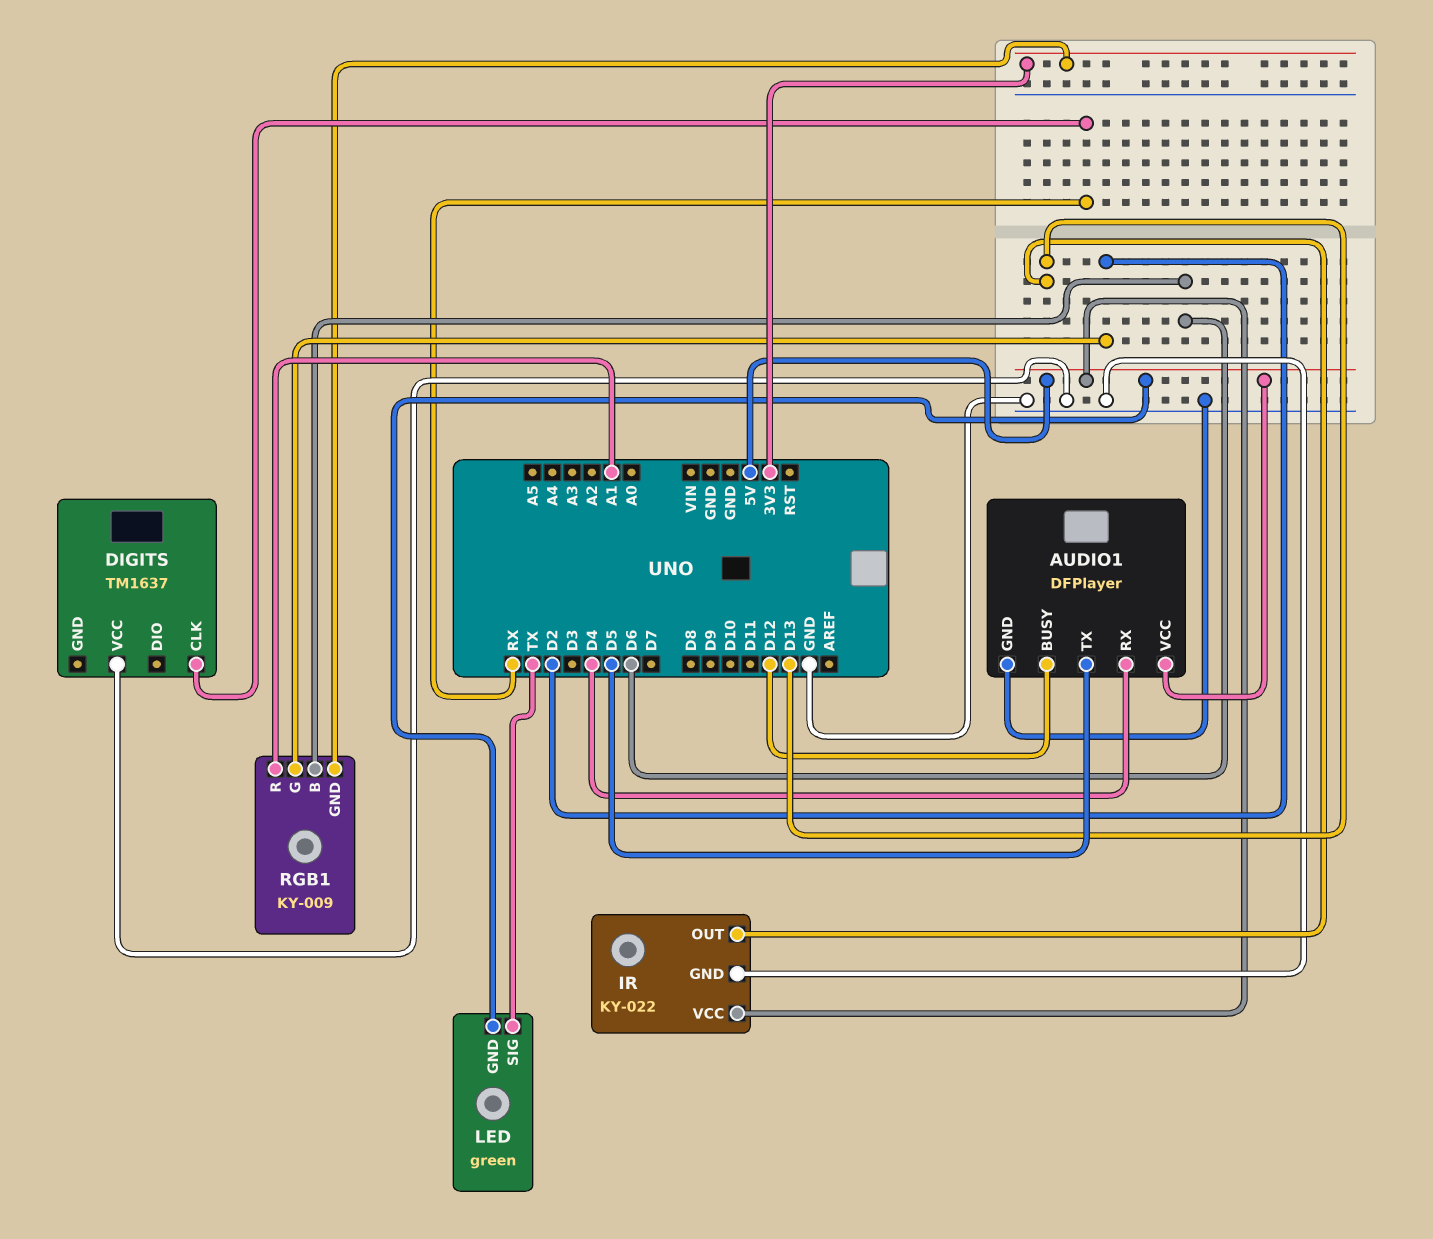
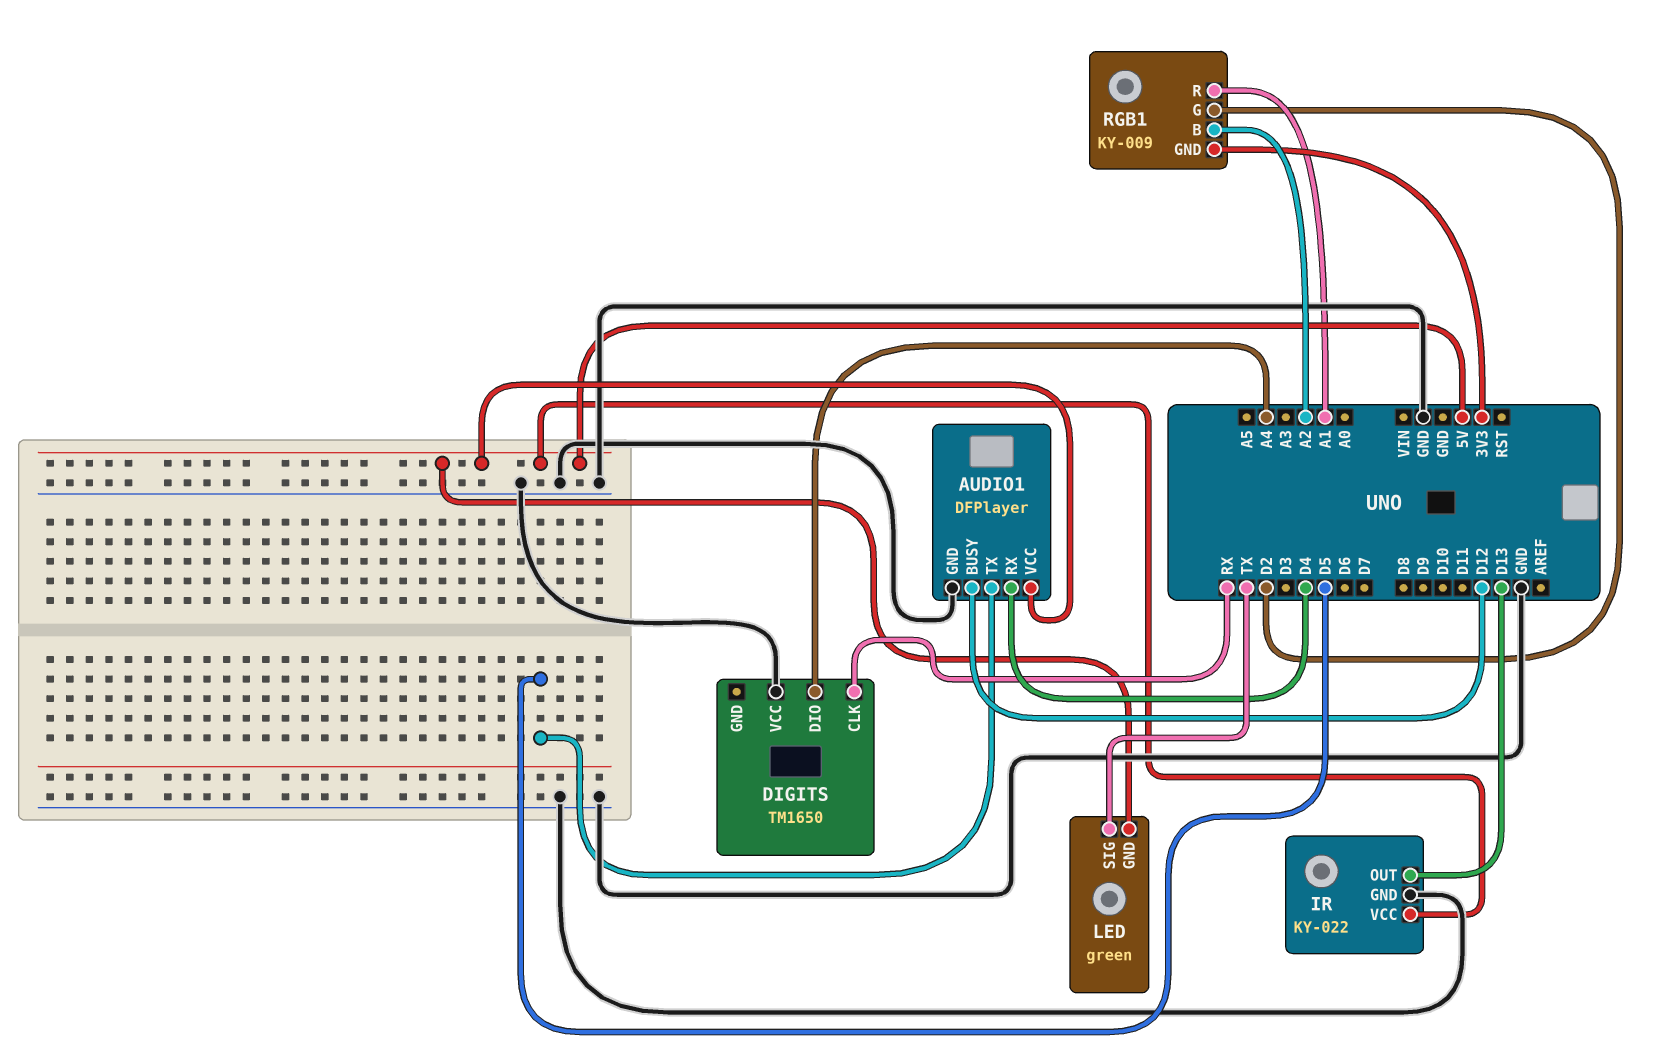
DIGITS: TM1637 -> TM1650
DIGITS pin DIO: none -> A4
RGB1 pin B: D6 -> A2

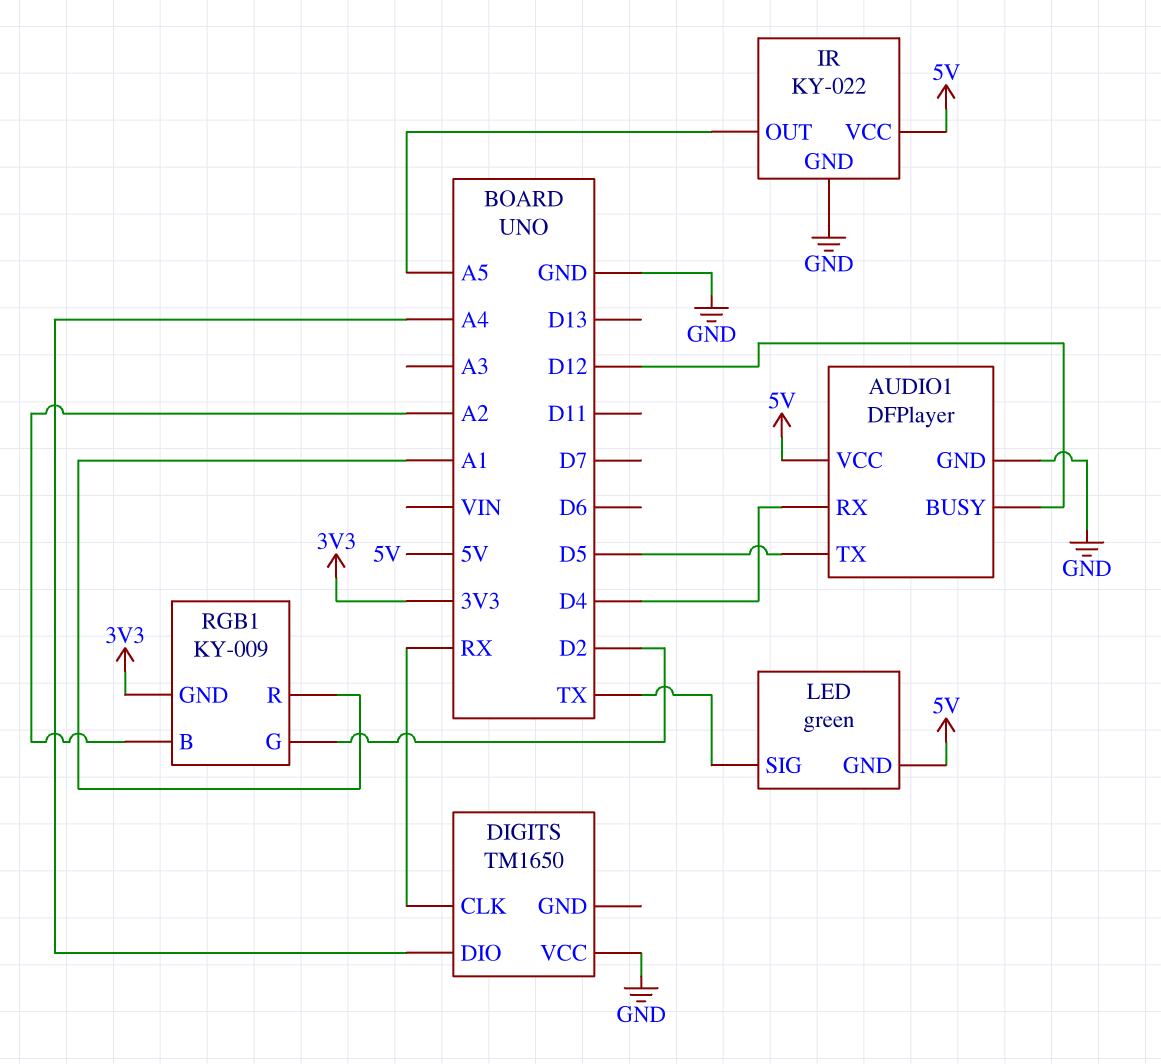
IR pin OUT: D13 -> A5

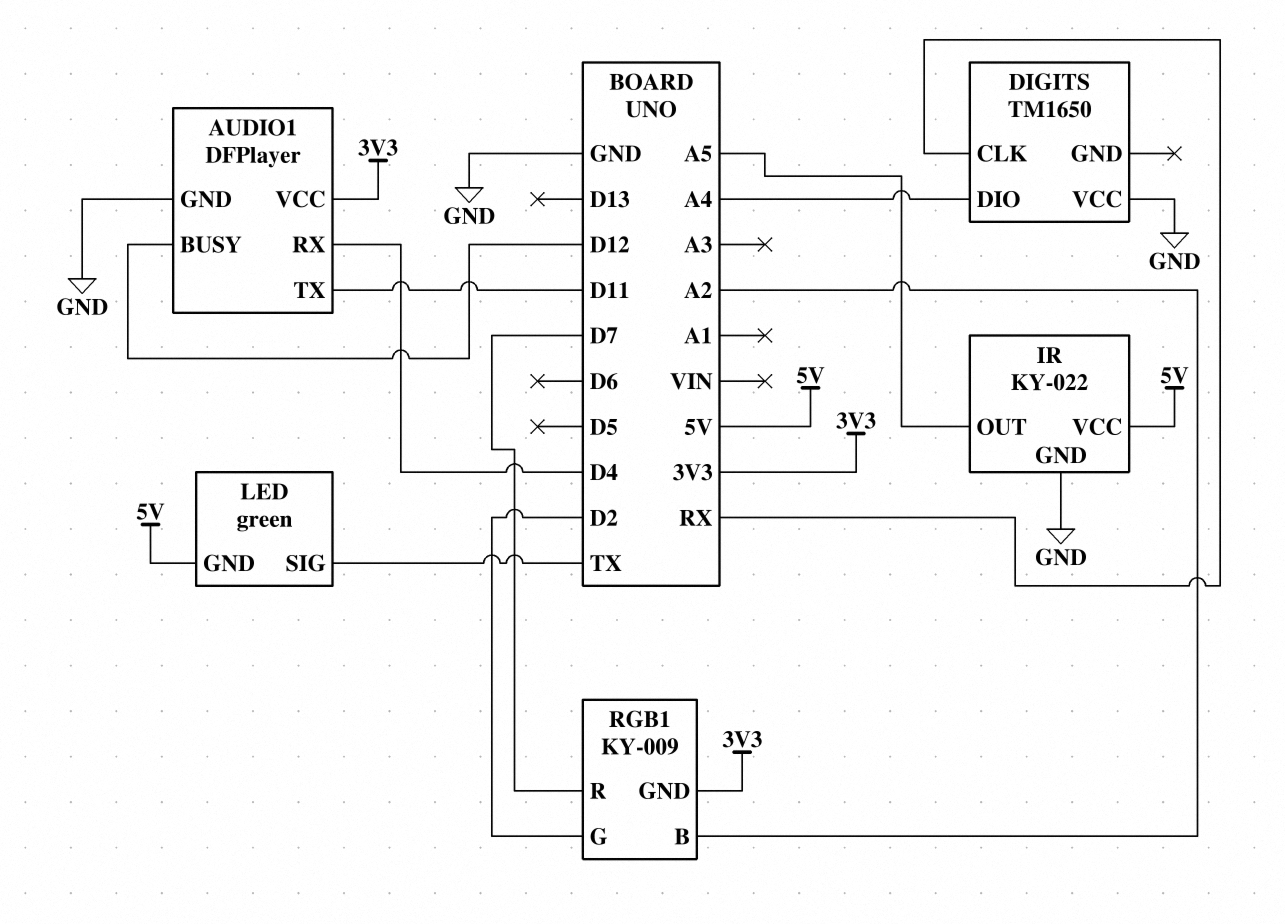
AUDIO1 pin TX: D5 -> D11
AUDIO1 pin VCC: 5V -> 3V3
RGB1 pin R: A1 -> D7

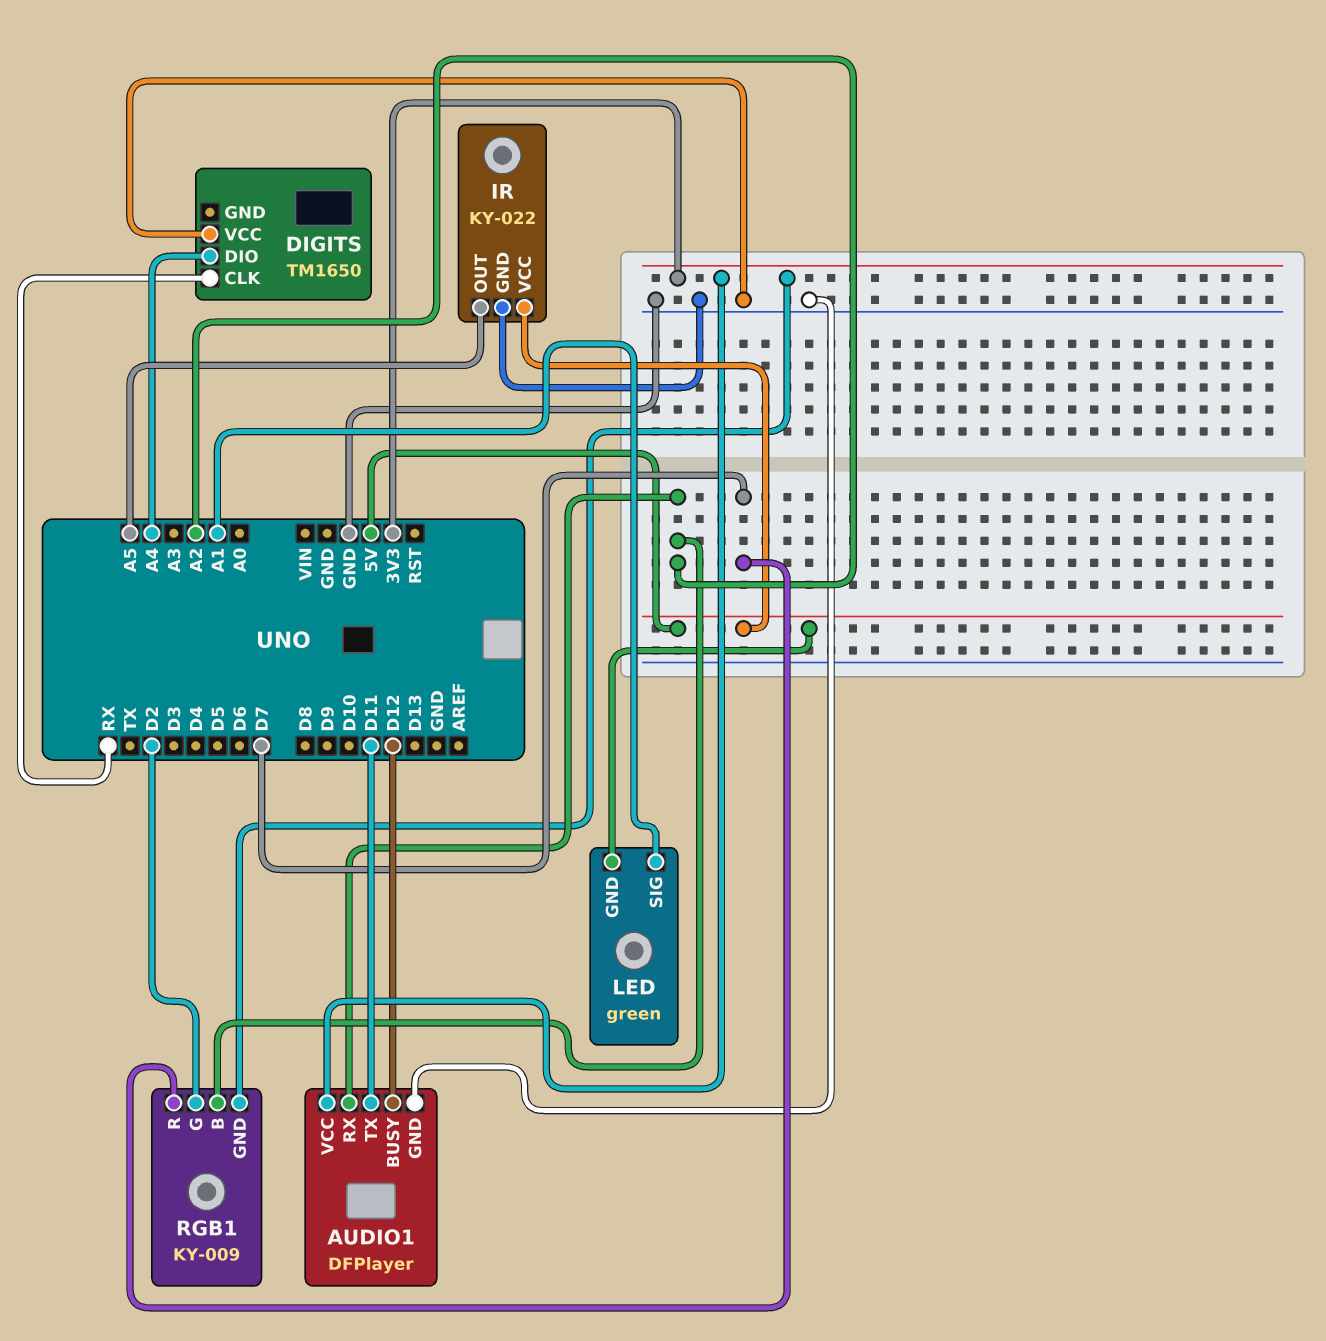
AUDIO1 pin RX: D4 -> A2
LED pin SIG: TX -> A1

